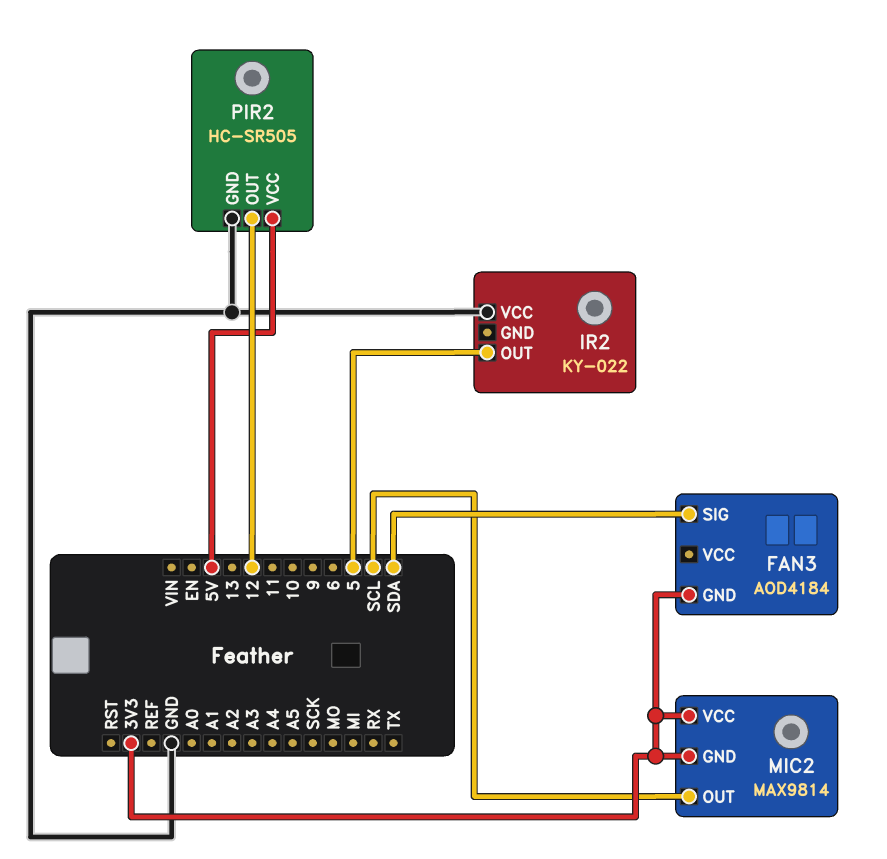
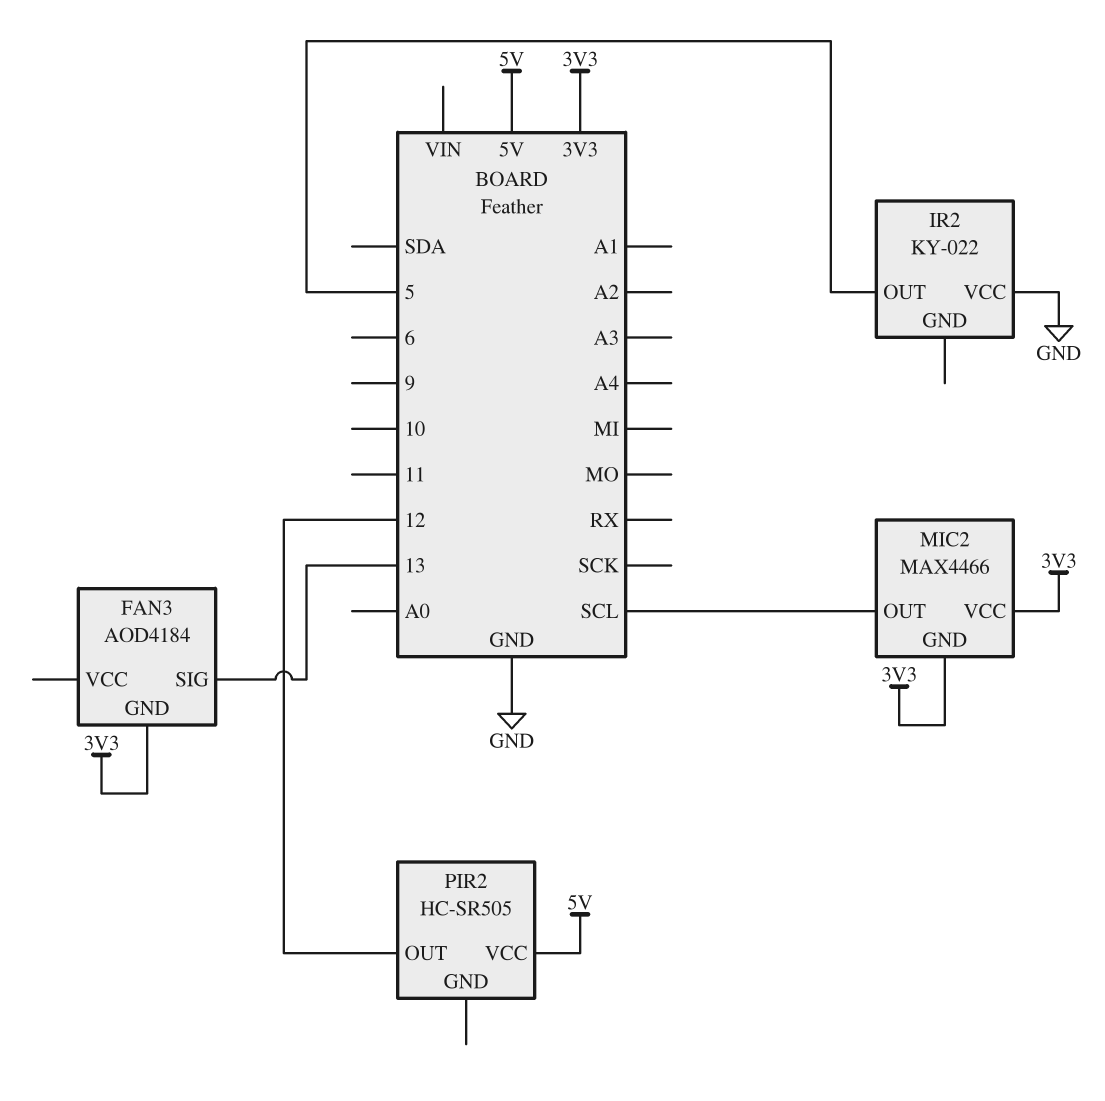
FAN3 pin SIG: SDA -> 13
MIC2: MAX9814 -> MAX4466
PIR2 pin GND: GND -> none

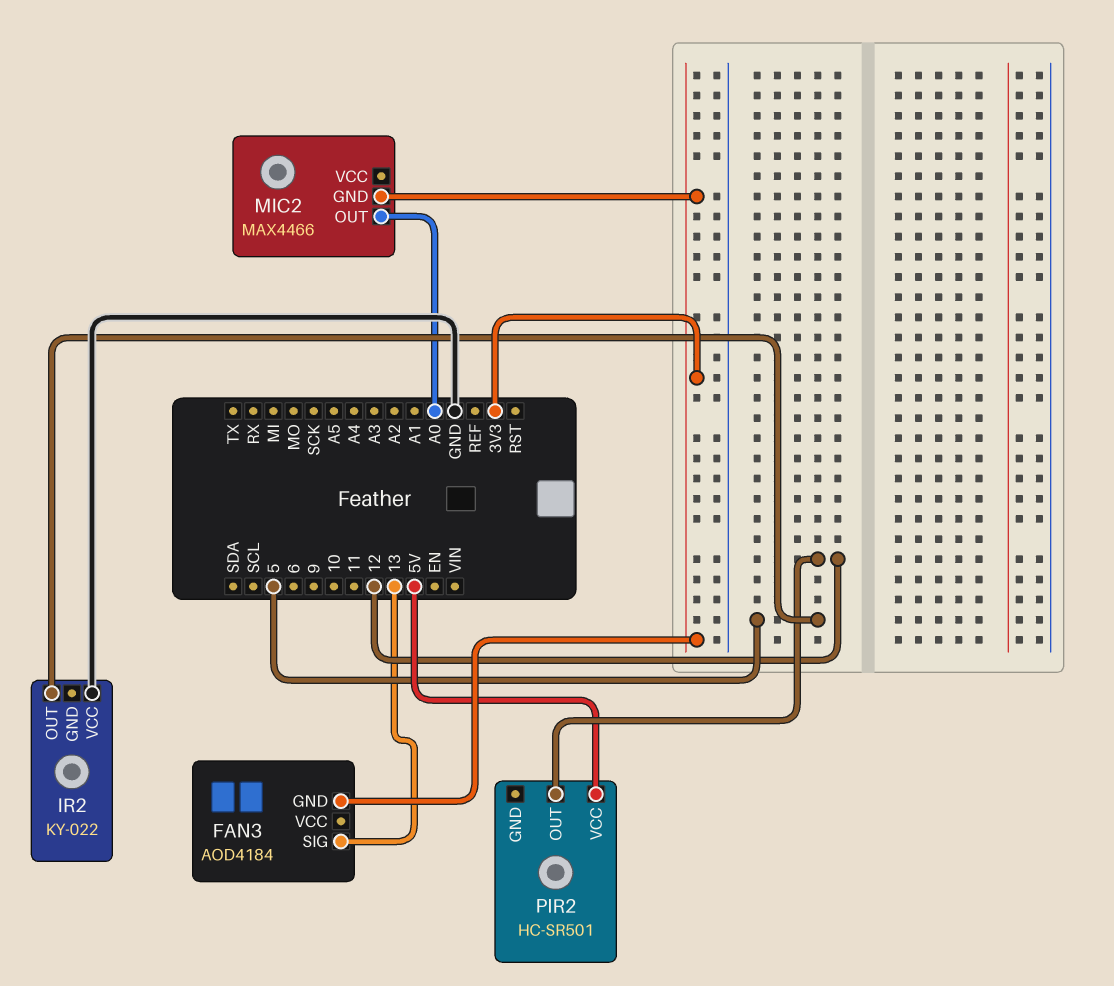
MIC2 pin OUT: SCL -> A0
MIC2 pin VCC: 3V3 -> none
PIR2: HC-SR505 -> HC-SR501

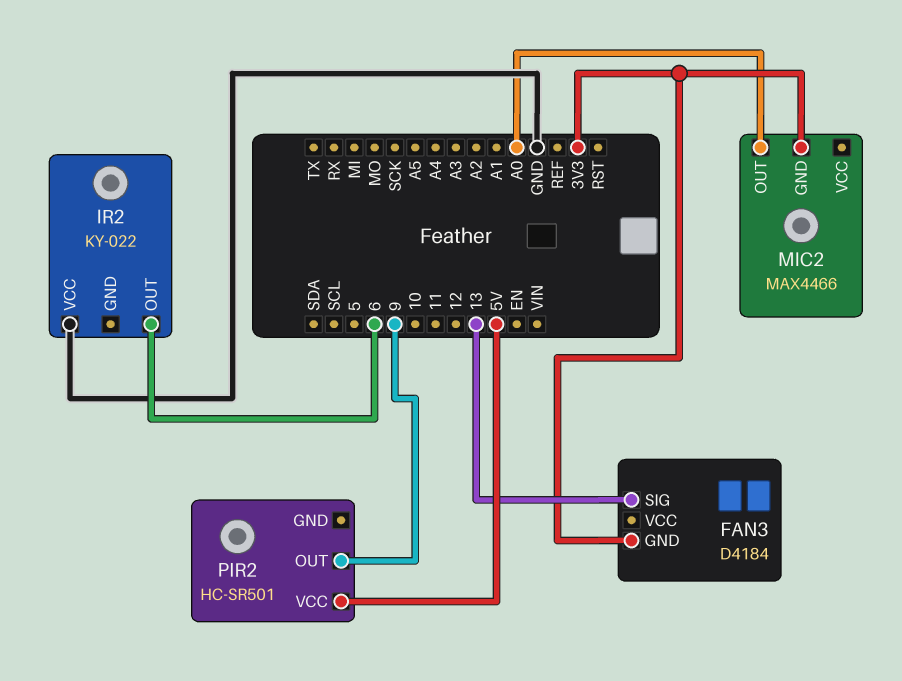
FAN3: AOD4184 -> D4184
IR2 pin OUT: 5 -> 6
PIR2 pin OUT: 12 -> 9

